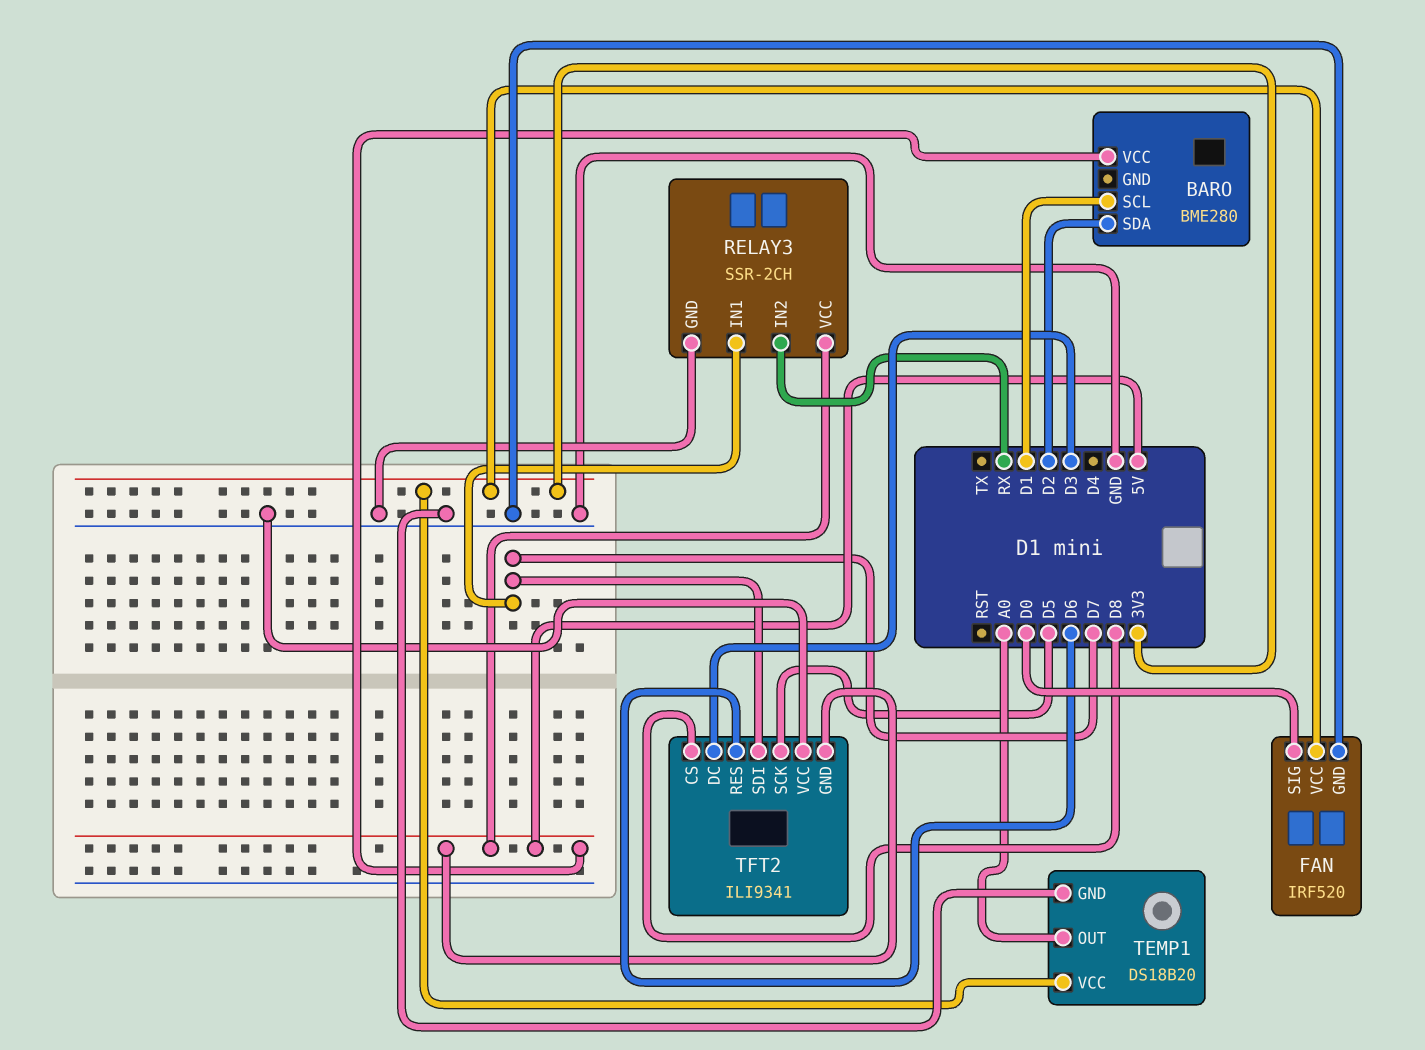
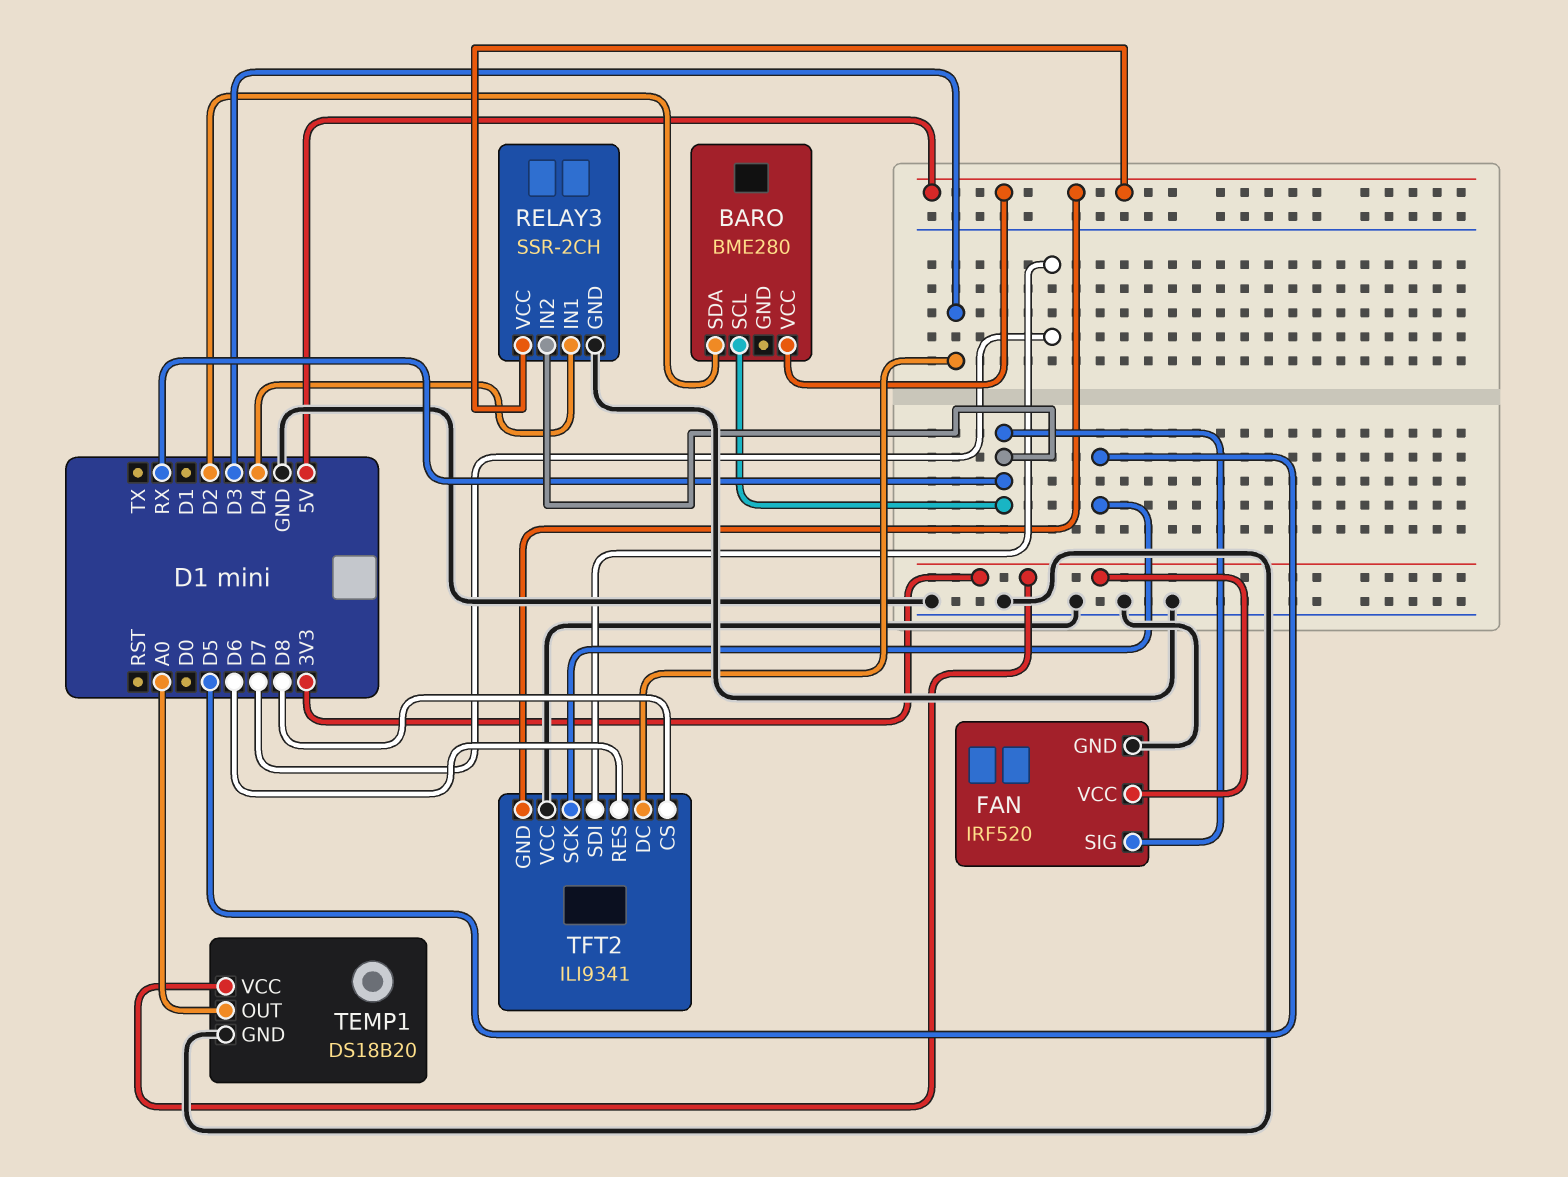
BARO pin SCL: D1 -> RX
FAN pin SIG: D0 -> RX
RELAY3 pin IN1: D7 -> D4

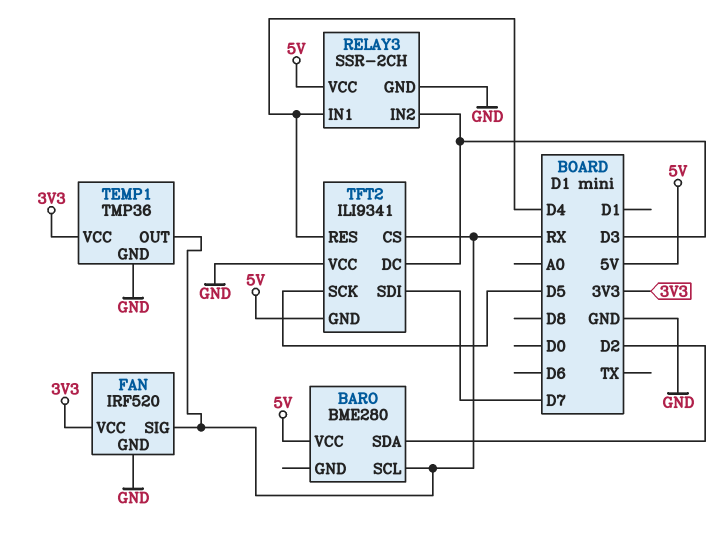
RELAY3 pin IN2: RX -> D3
TEMP1: DS18B20 -> TMP36
TEMP1 pin OUT: A0 -> RX
TFT2 pin CS: D8 -> RX
TFT2 pin RES: D6 -> D4

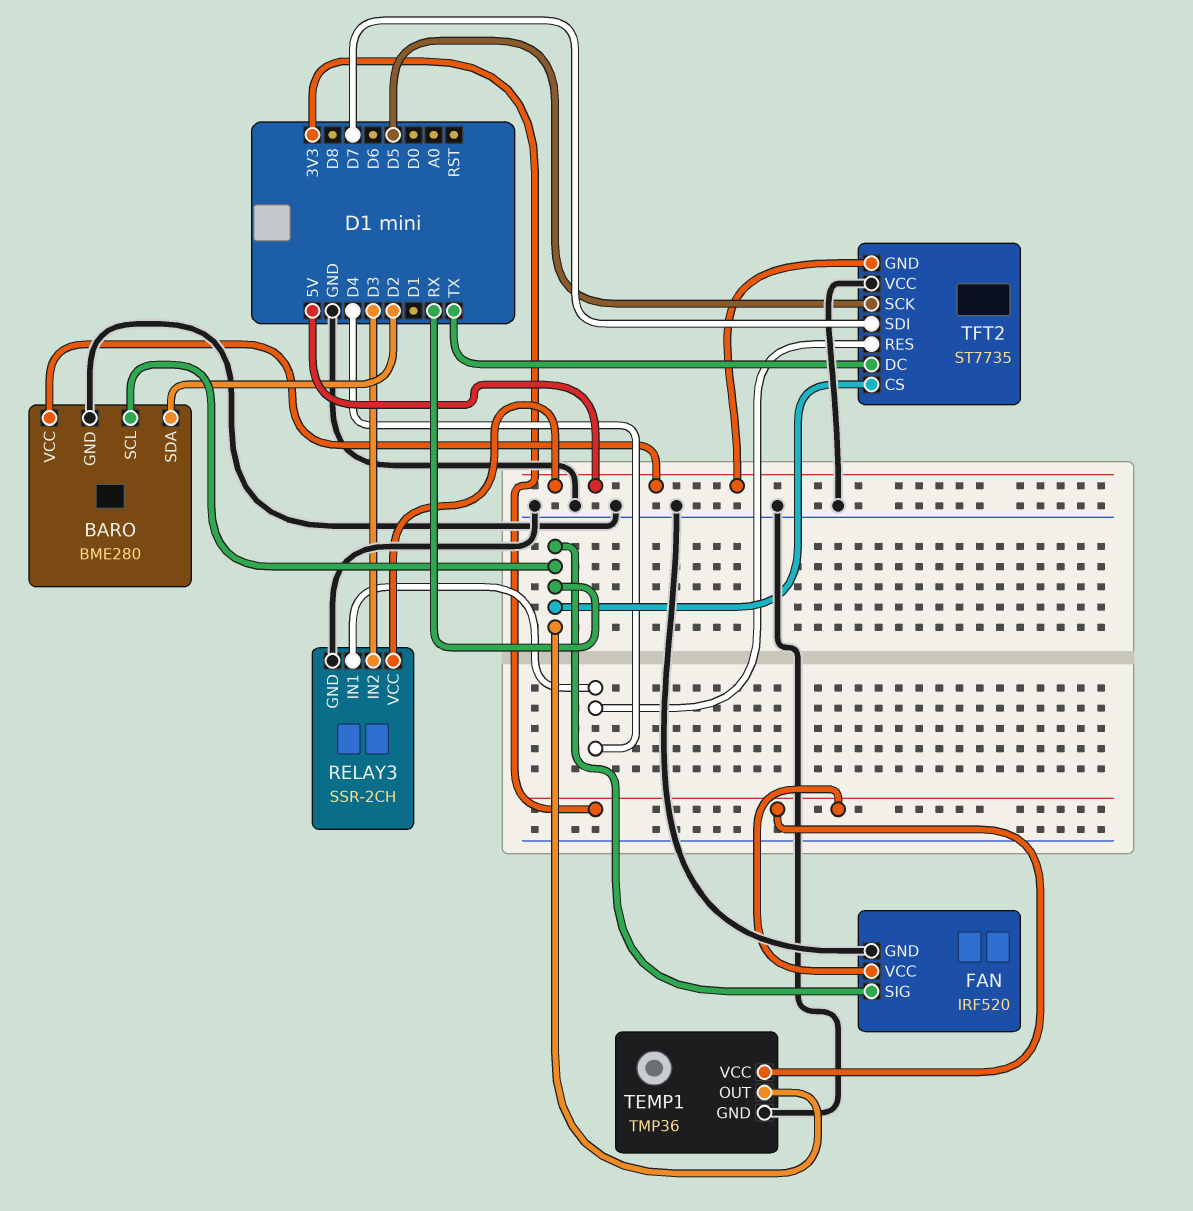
BARO pin GND: none -> GND
TFT2: ILI9341 -> ST7735
TFT2 pin DC: D3 -> TX

